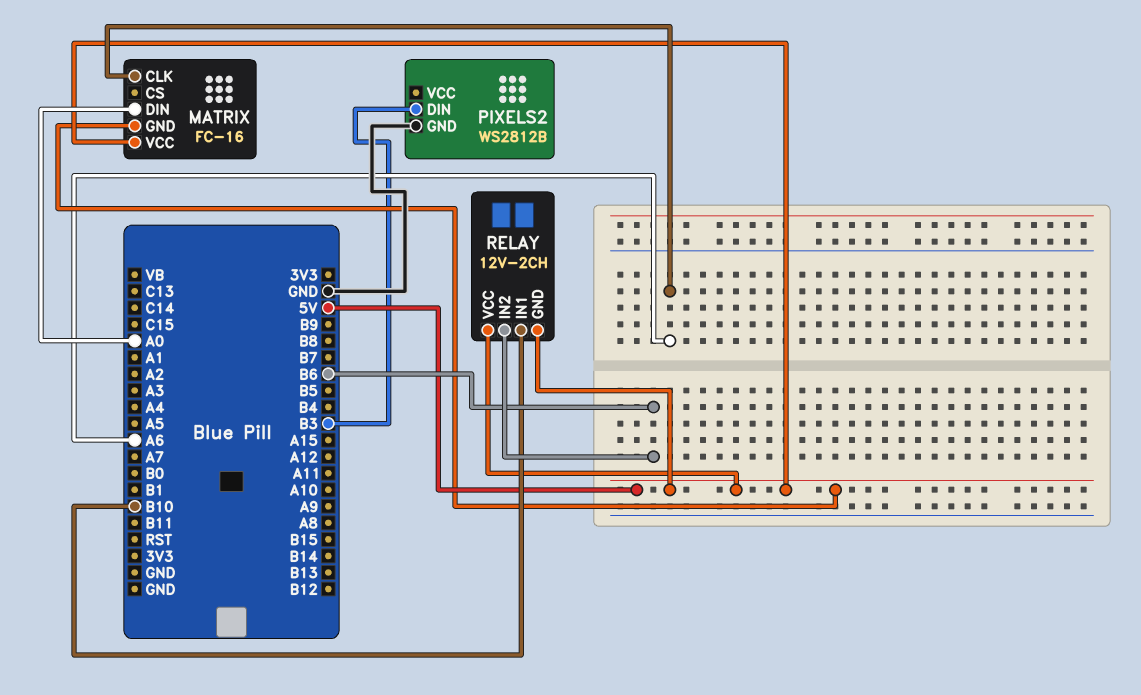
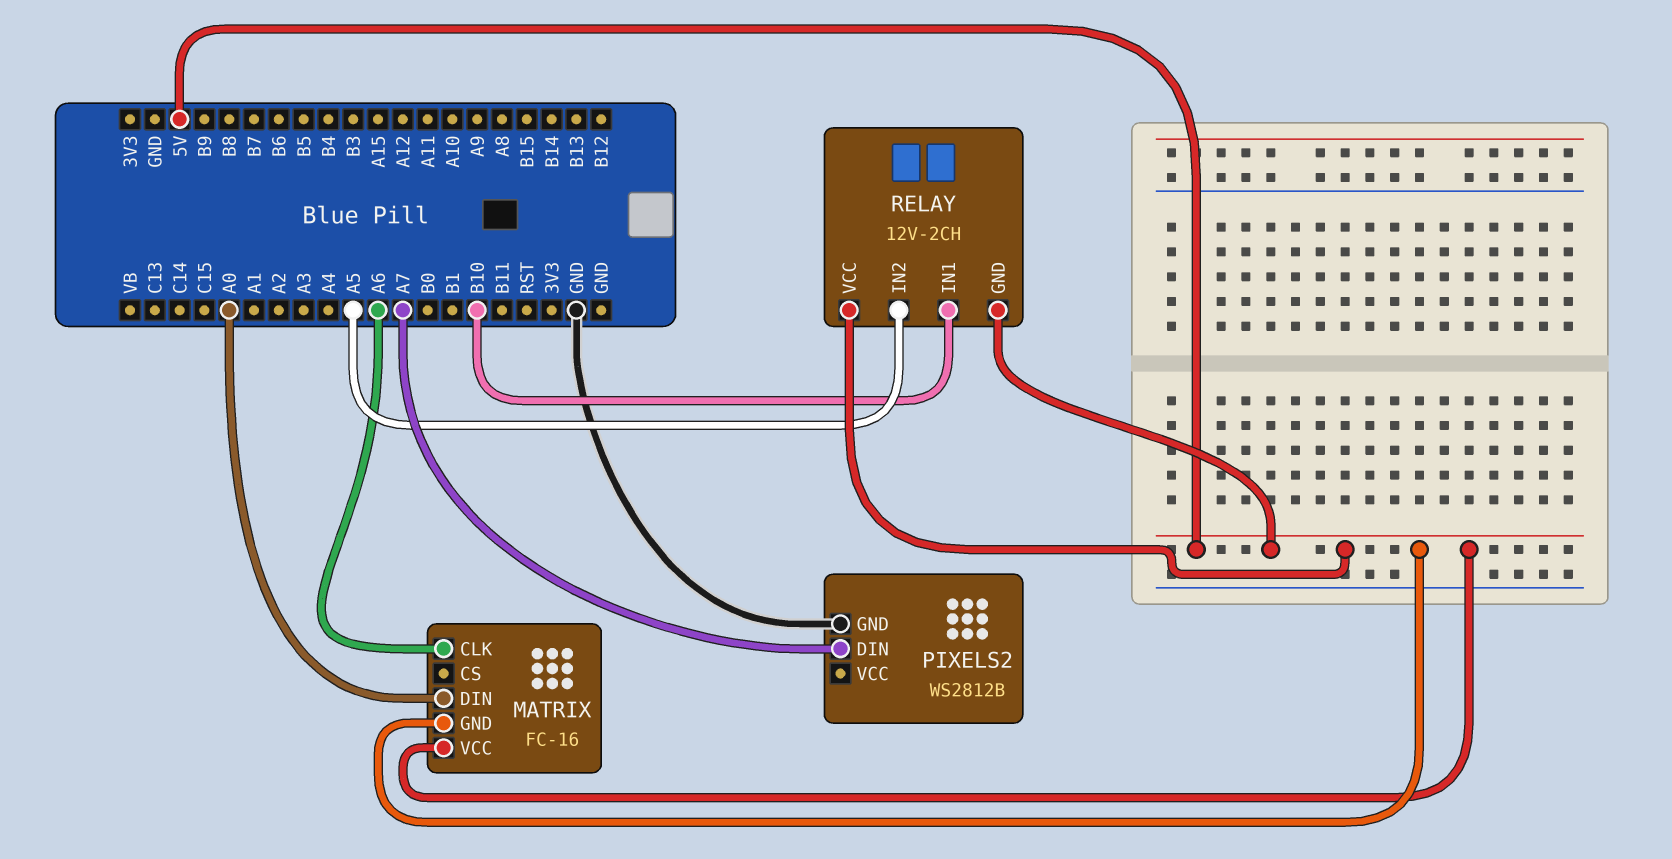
PIXELS2 pin DIN: B3 -> A7
RELAY pin IN2: B6 -> A5

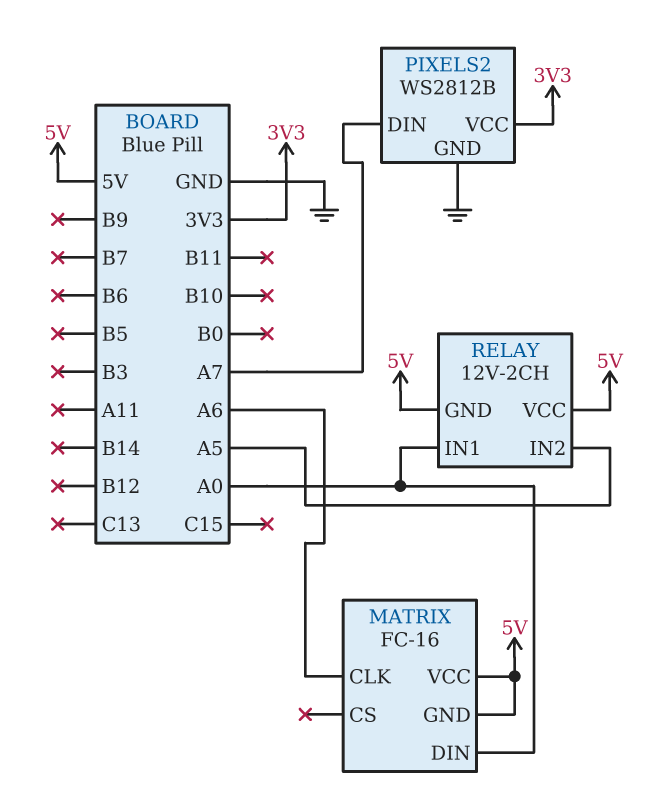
PIXELS2 pin VCC: none -> 3V3
RELAY pin IN1: B10 -> A0

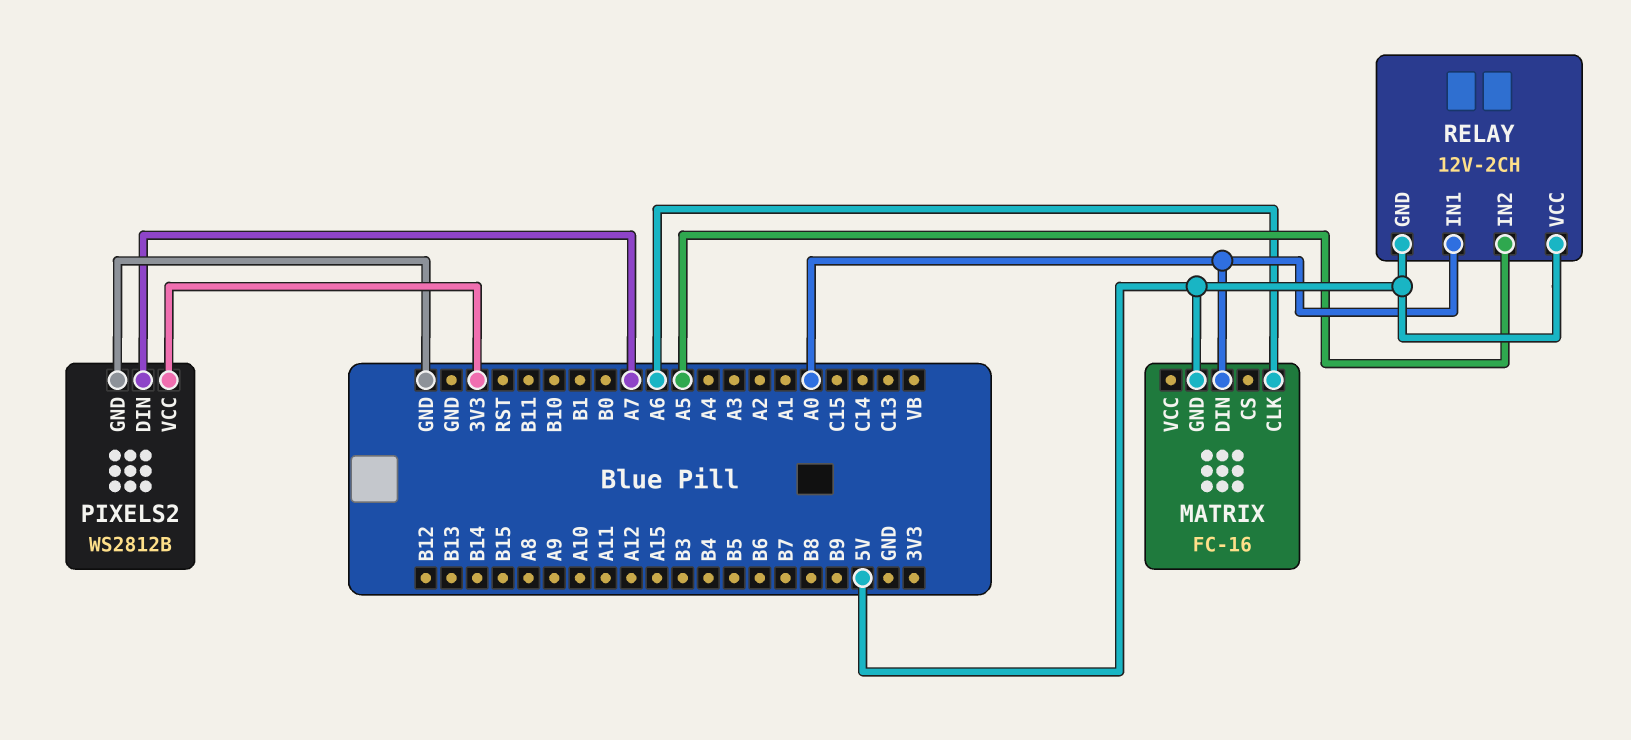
MATRIX pin VCC: 5V -> none

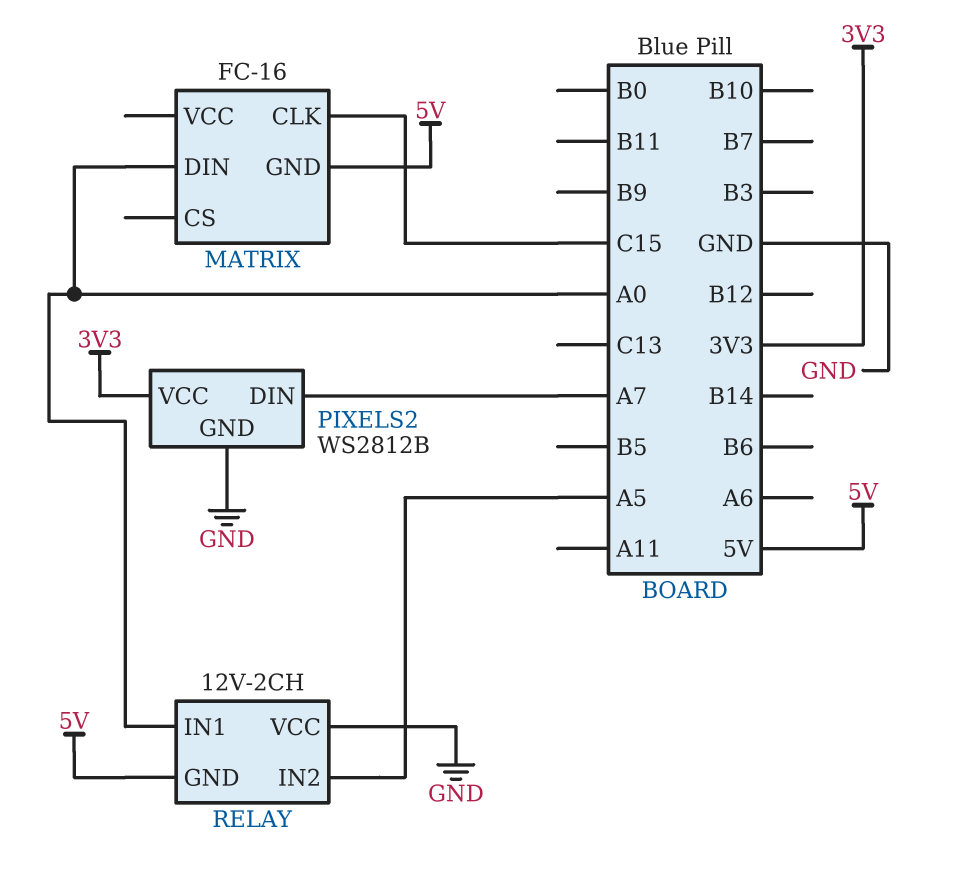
MATRIX pin CLK: A6 -> C15
RELAY pin VCC: 5V -> GND

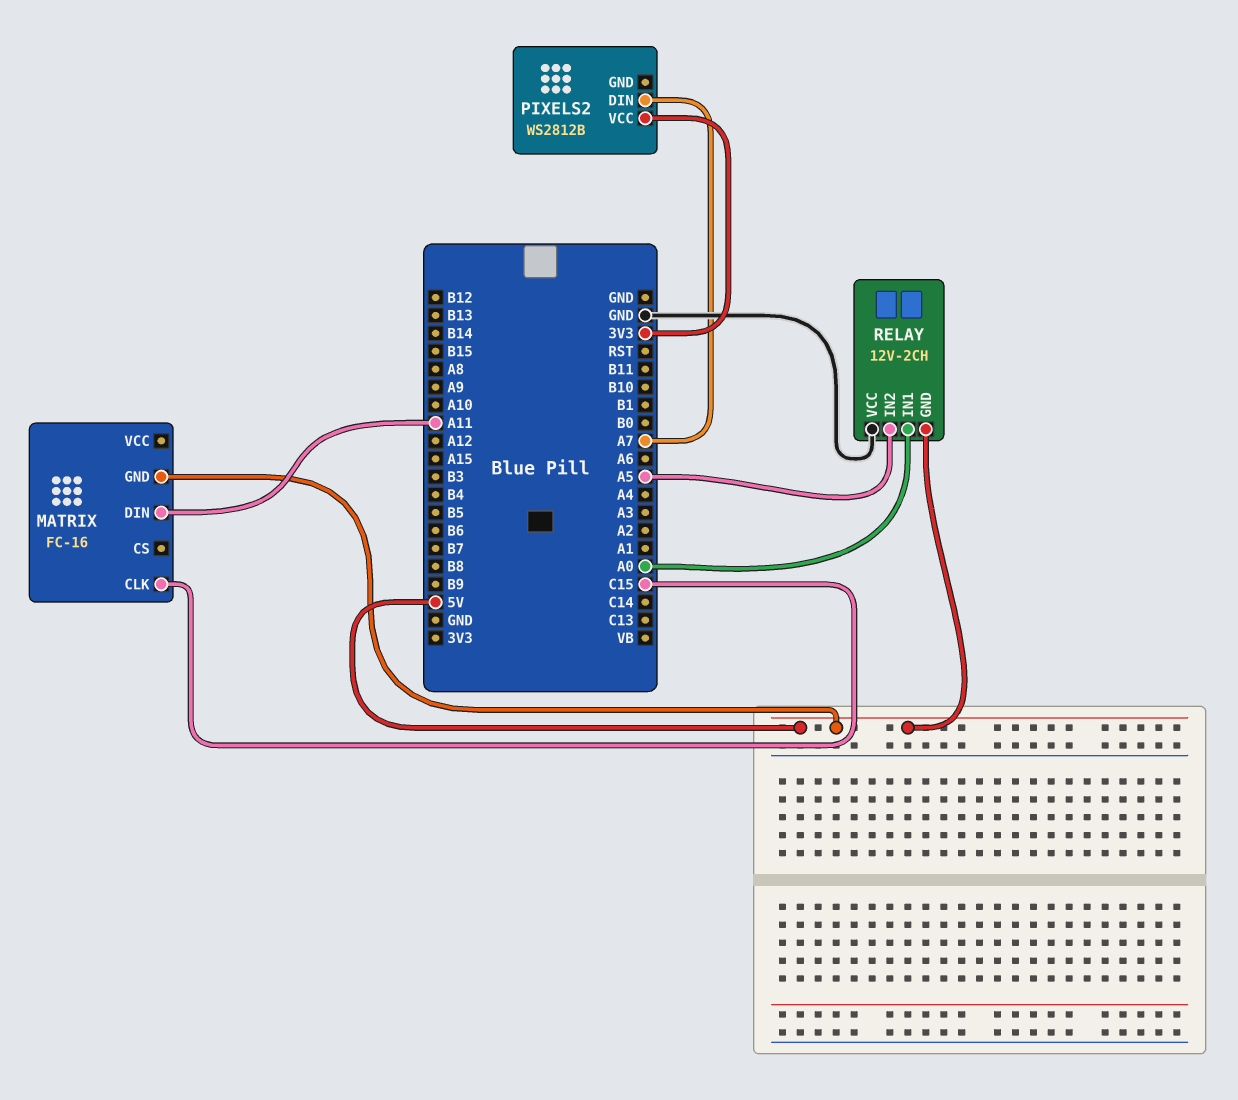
MATRIX pin DIN: A0 -> A11
PIXELS2 pin GND: GND -> none

